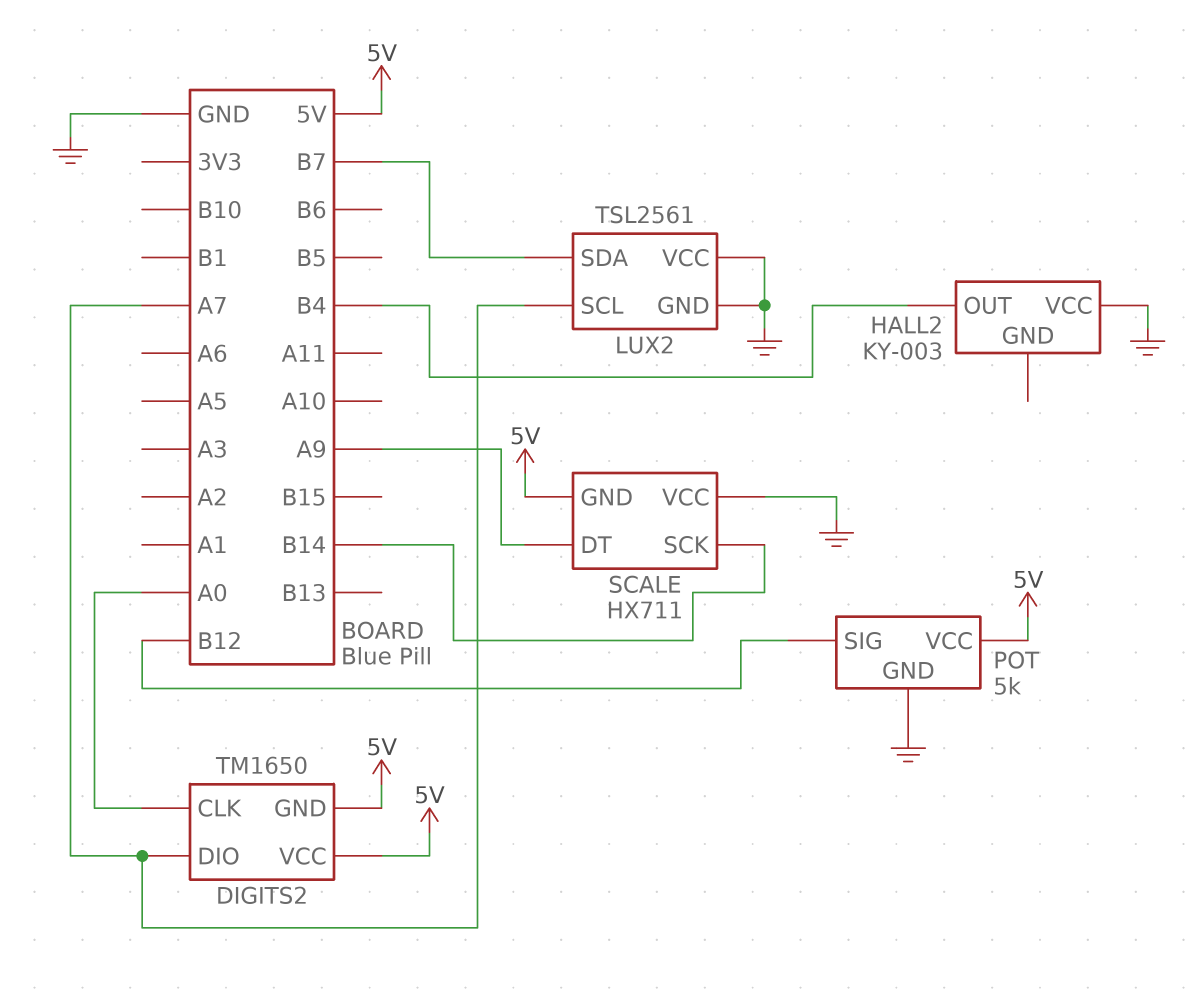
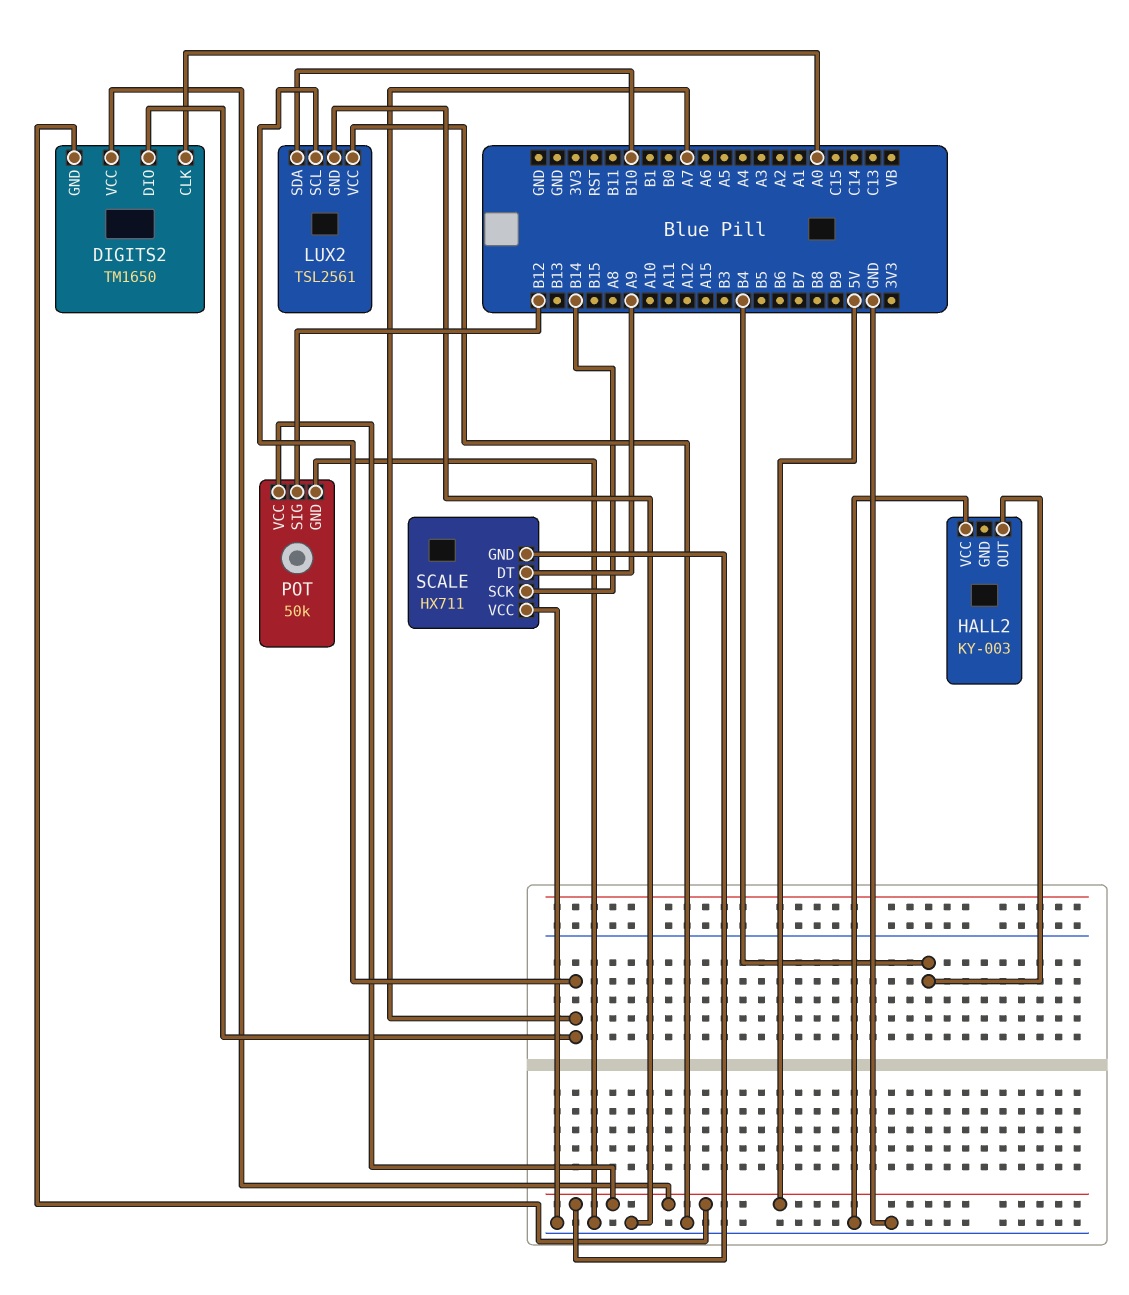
LUX2 pin SDA: B7 -> B10
POT: 5k -> 50k

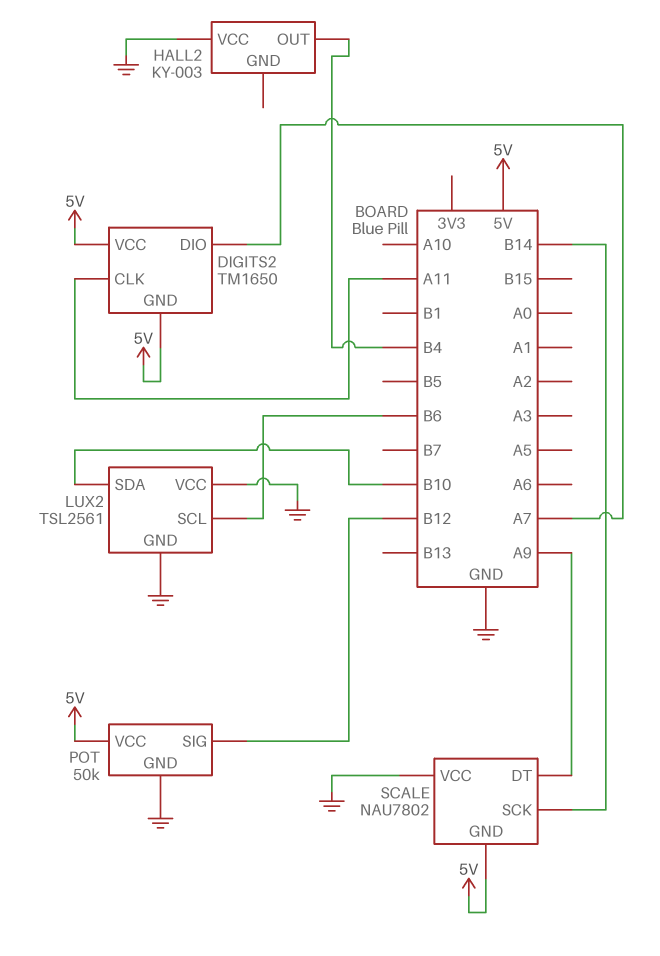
DIGITS2 pin CLK: A0 -> A11
LUX2 pin SCL: A7 -> B6
SCALE: HX711 -> NAU7802

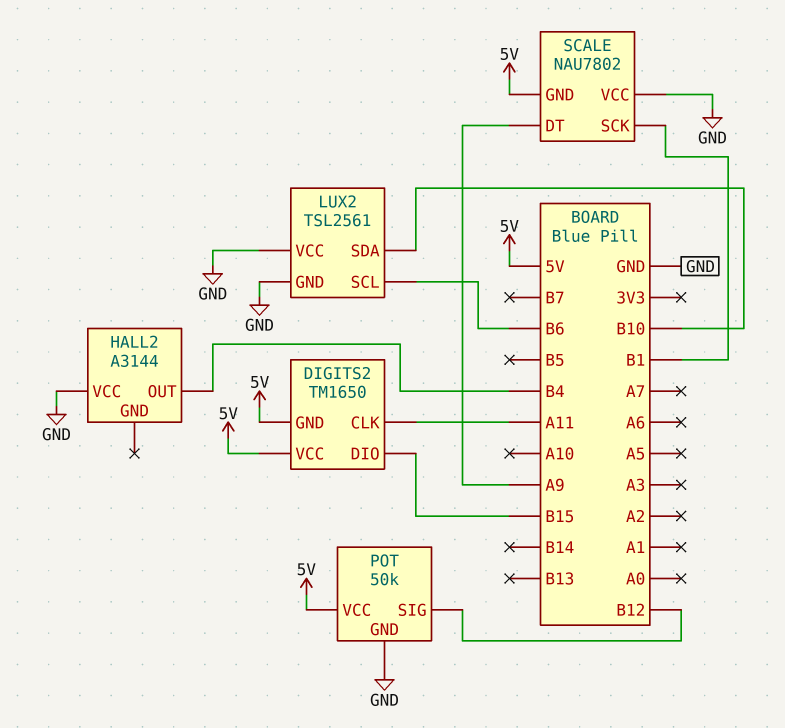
DIGITS2 pin DIO: A7 -> B15
HALL2: KY-003 -> A3144
SCALE pin SCK: B14 -> B1

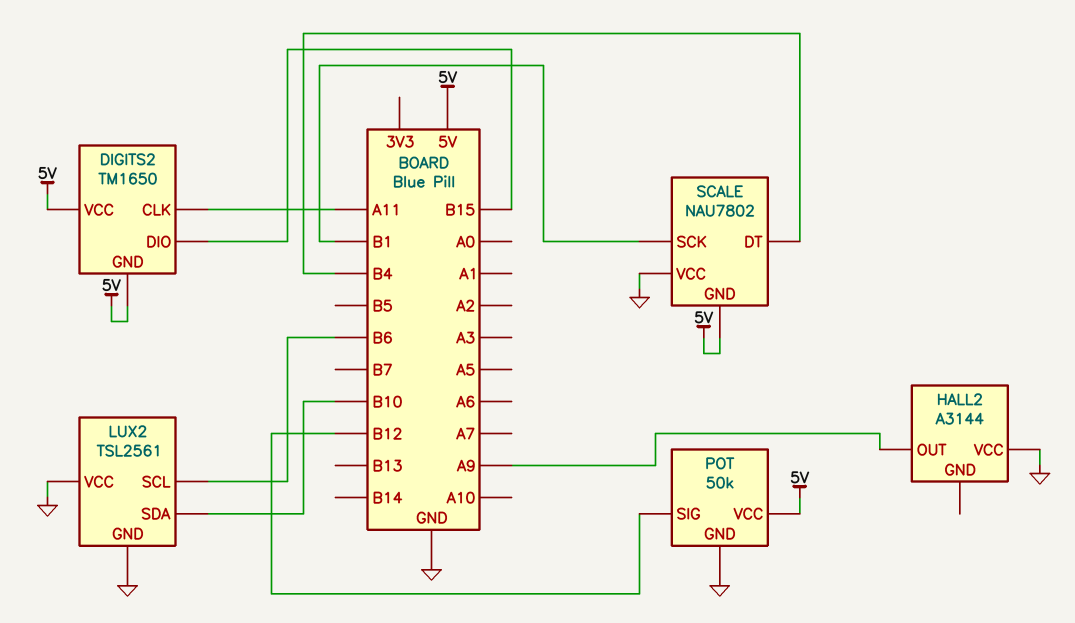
HALL2 pin OUT: B4 -> A9
SCALE pin DT: A9 -> B4

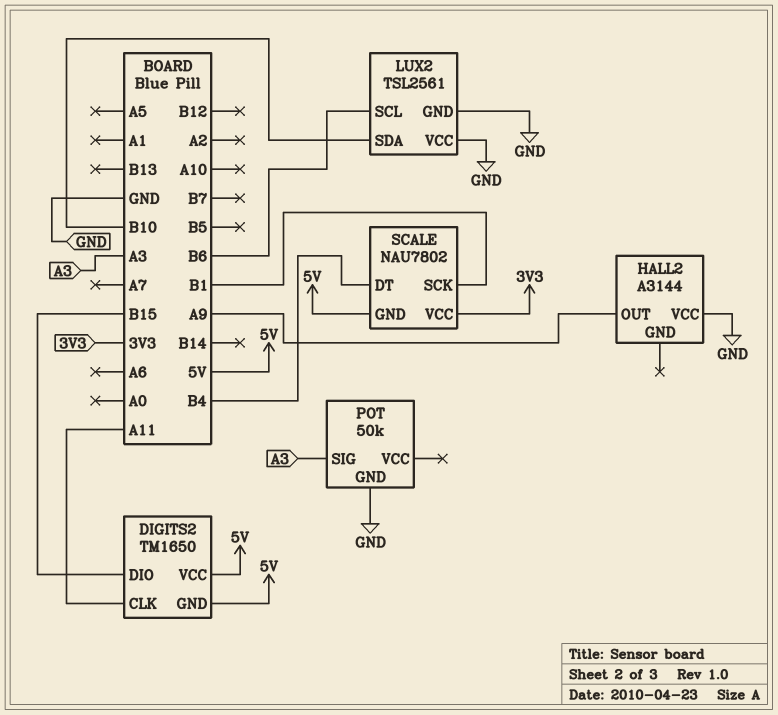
POT pin SIG: B12 -> A3
POT pin VCC: 5V -> none
SCALE pin VCC: GND -> 3V3

